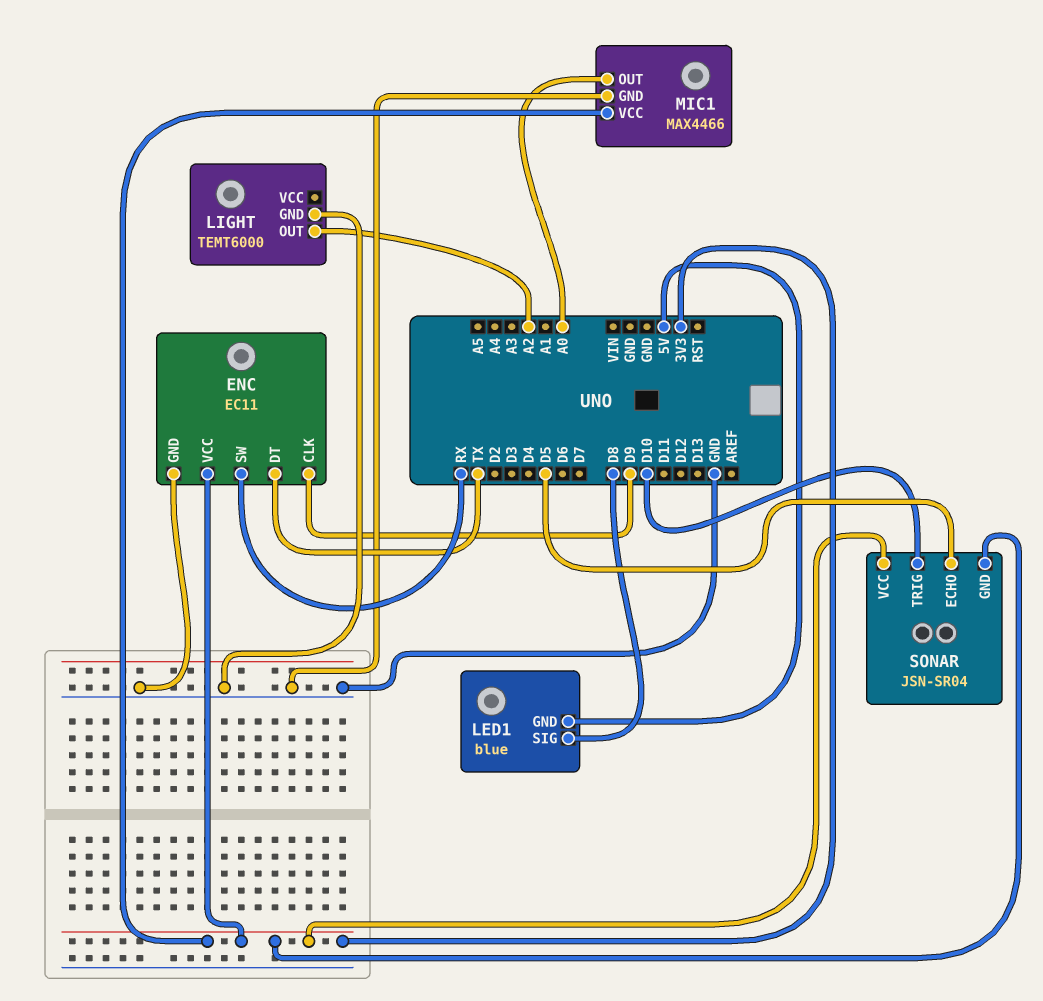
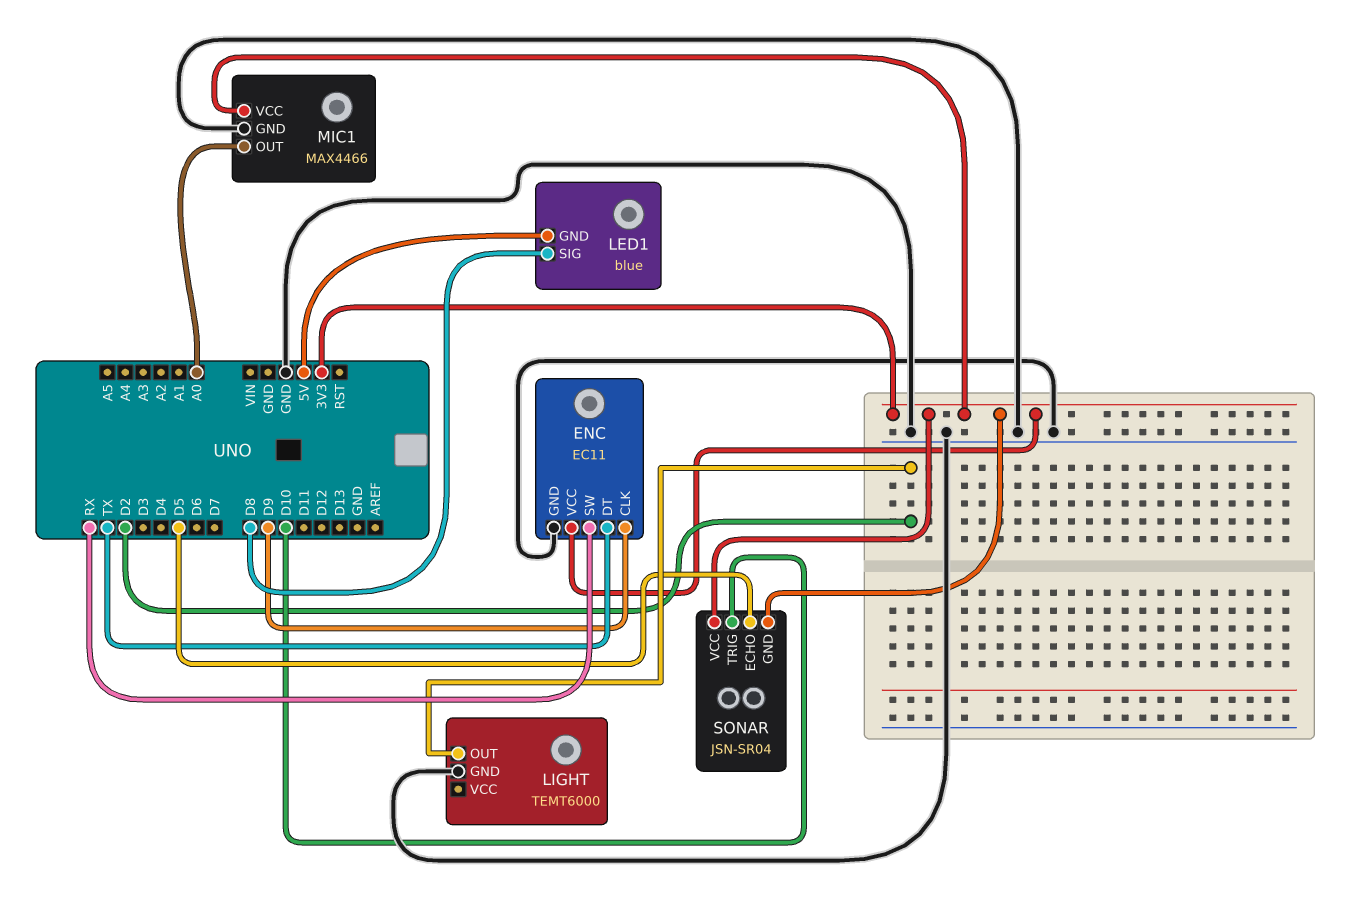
LIGHT pin OUT: A2 -> D2

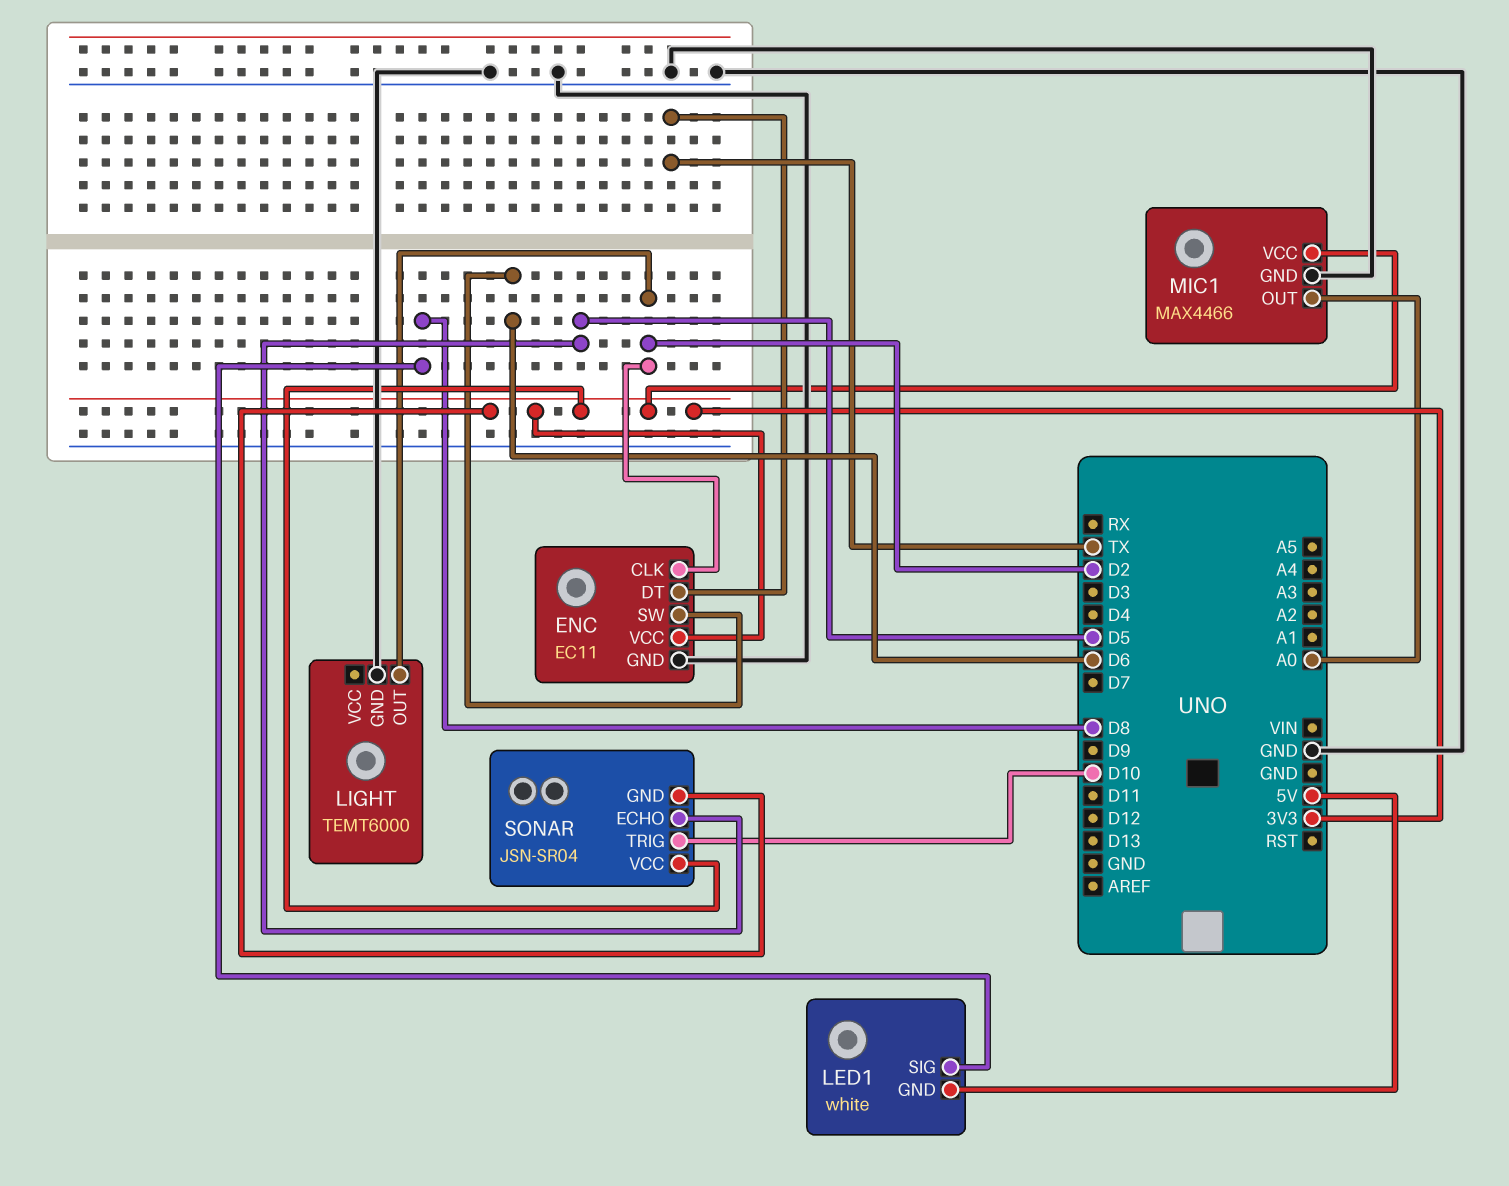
ENC pin CLK: D9 -> D2
ENC pin SW: RX -> D6
LED1: blue -> white

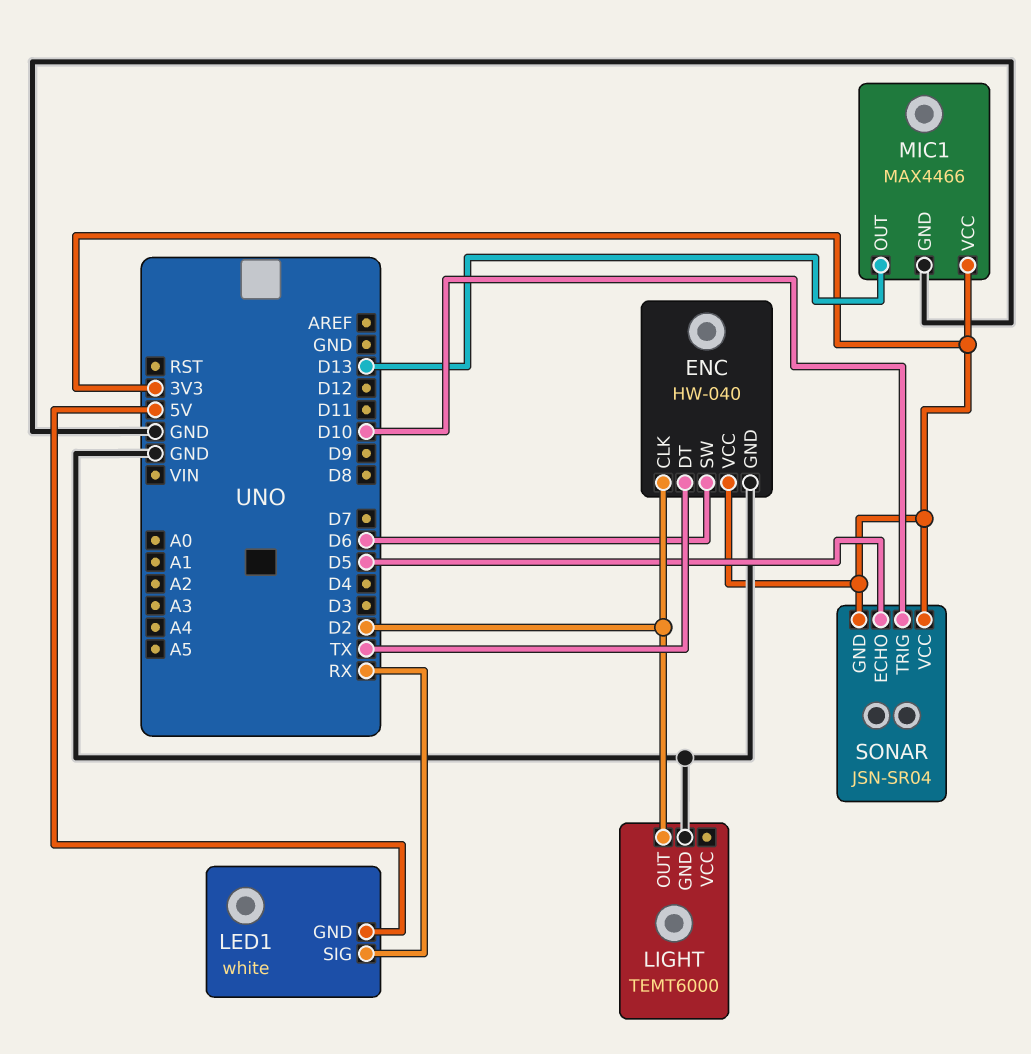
ENC: EC11 -> HW-040
LED1 pin SIG: D8 -> RX
MIC1 pin OUT: A0 -> D13

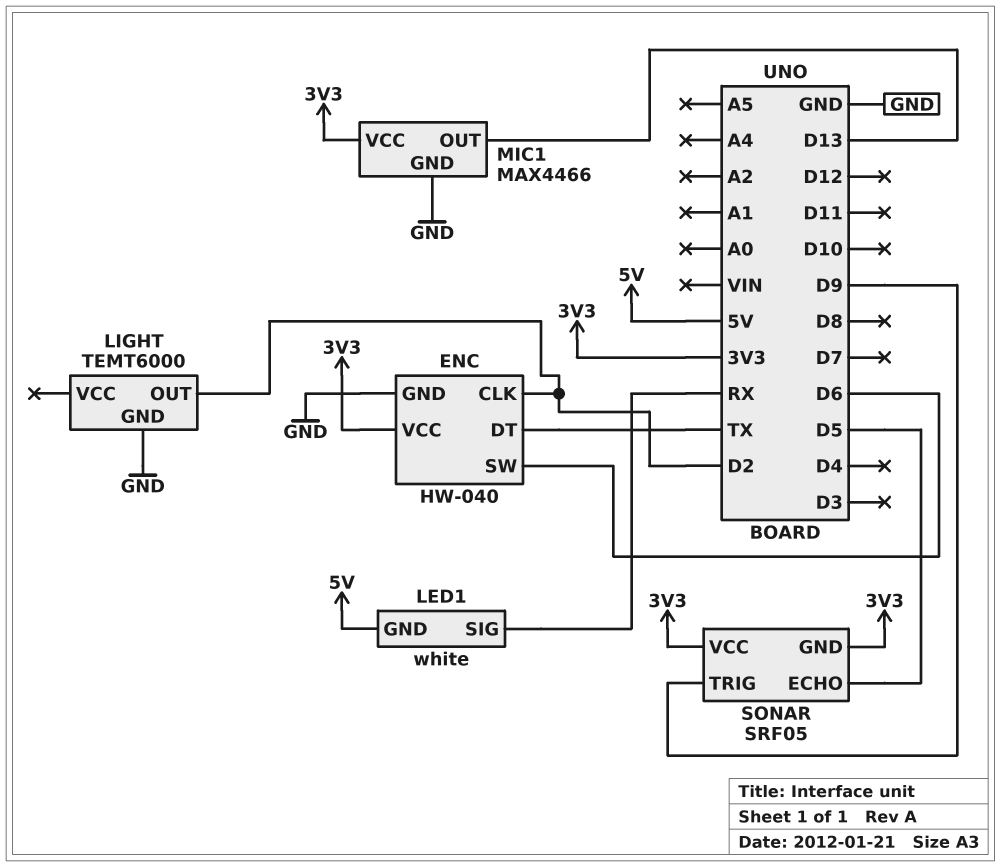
SONAR: JSN-SR04 -> SRF05
SONAR pin TRIG: D10 -> D9

